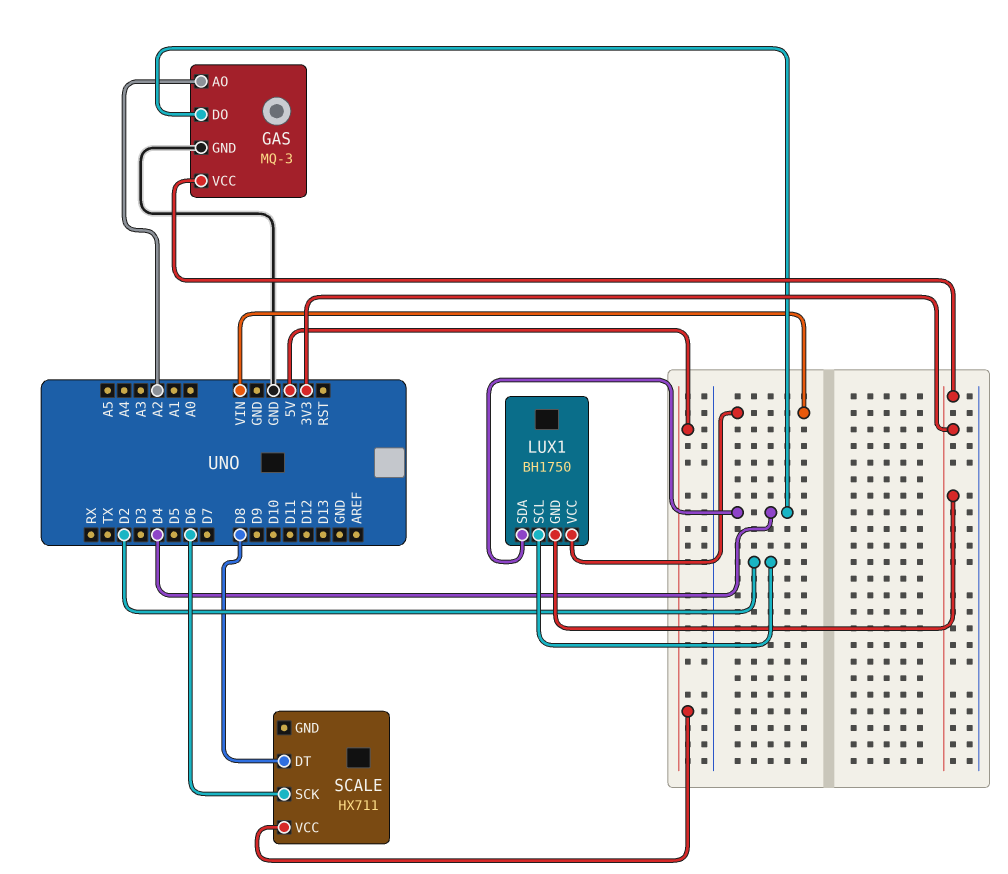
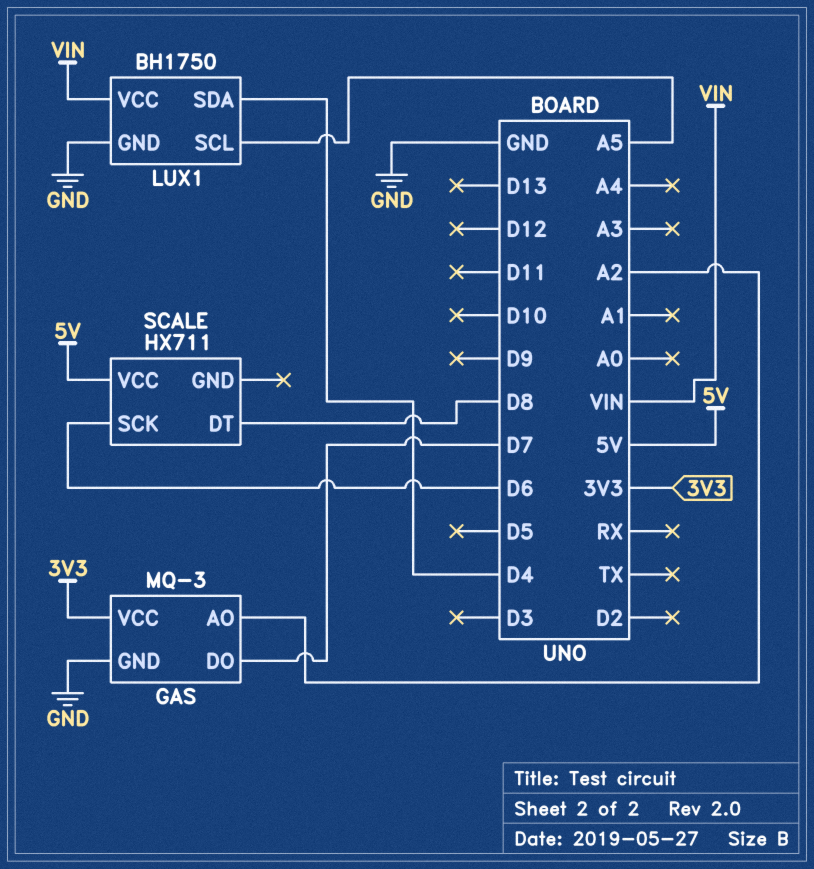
GAS pin DO: D4 -> D7
LUX1 pin GND: 3V3 -> GND
LUX1 pin SCL: D2 -> A5

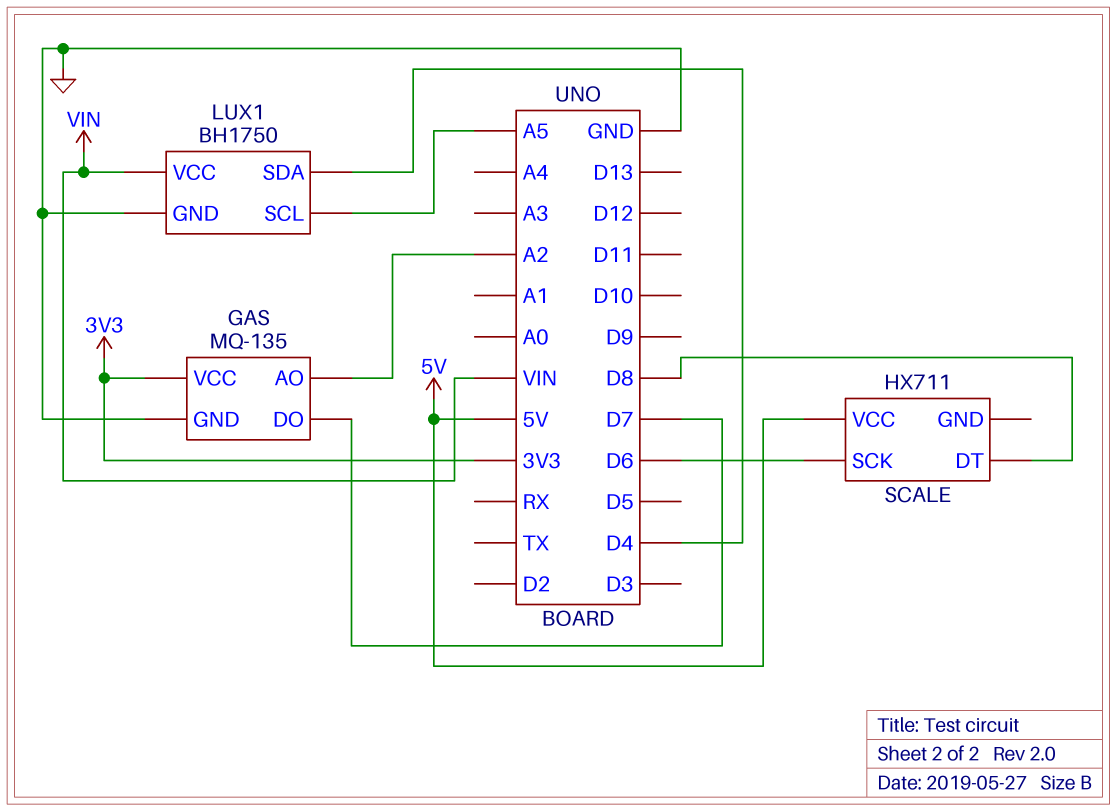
GAS: MQ-3 -> MQ-135

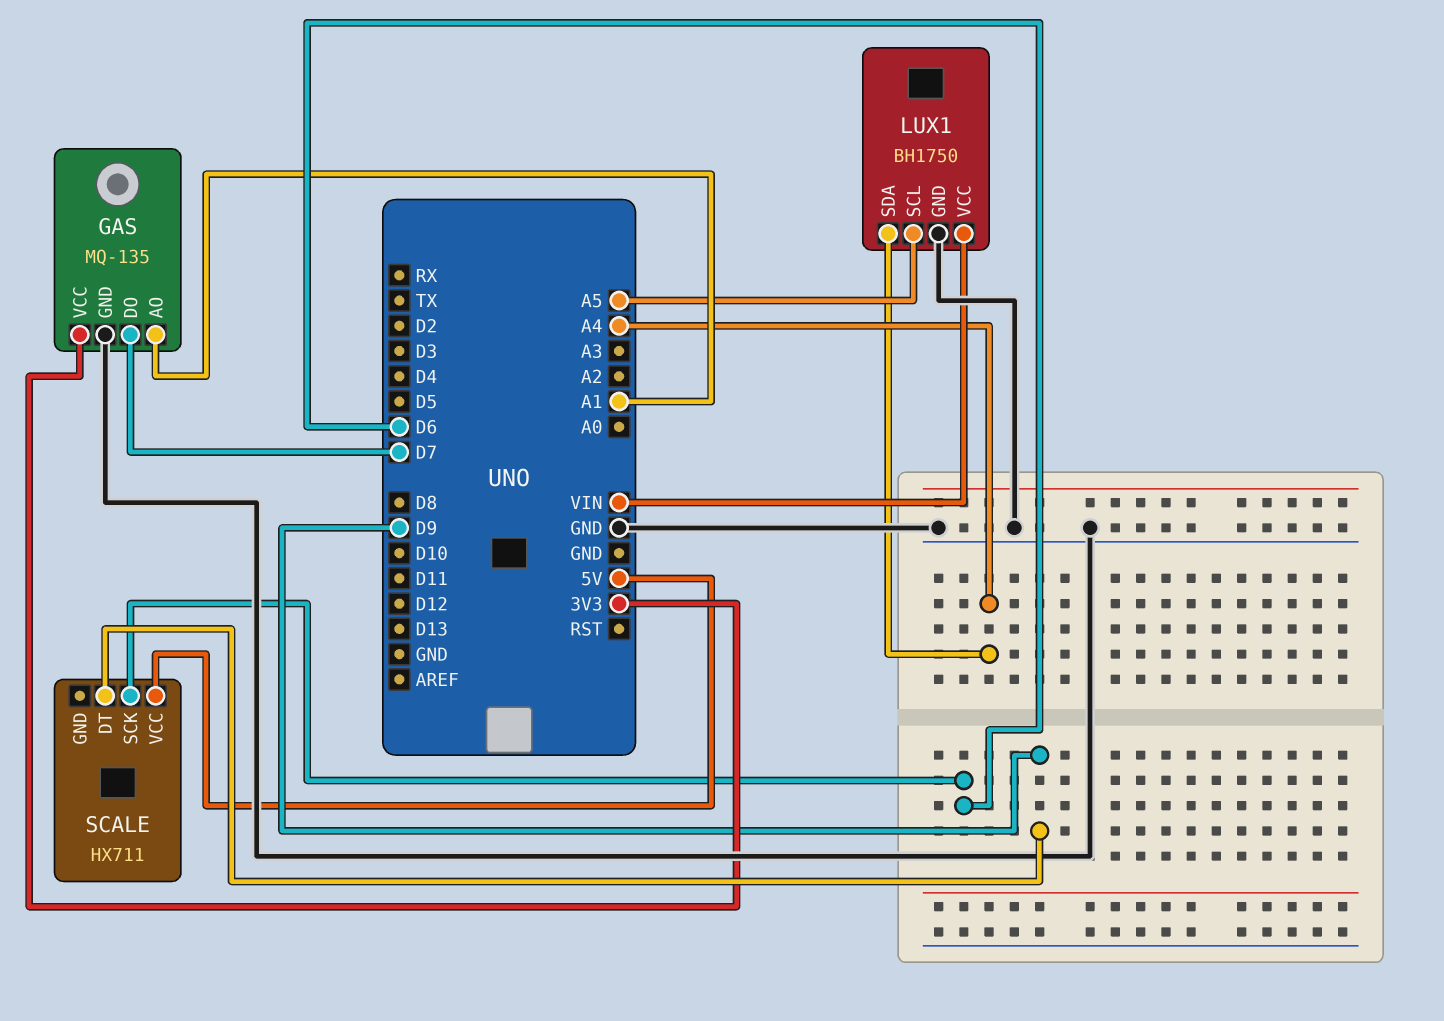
GAS pin AO: A2 -> A1
LUX1 pin SDA: D4 -> A4
SCALE pin DT: D8 -> D9

